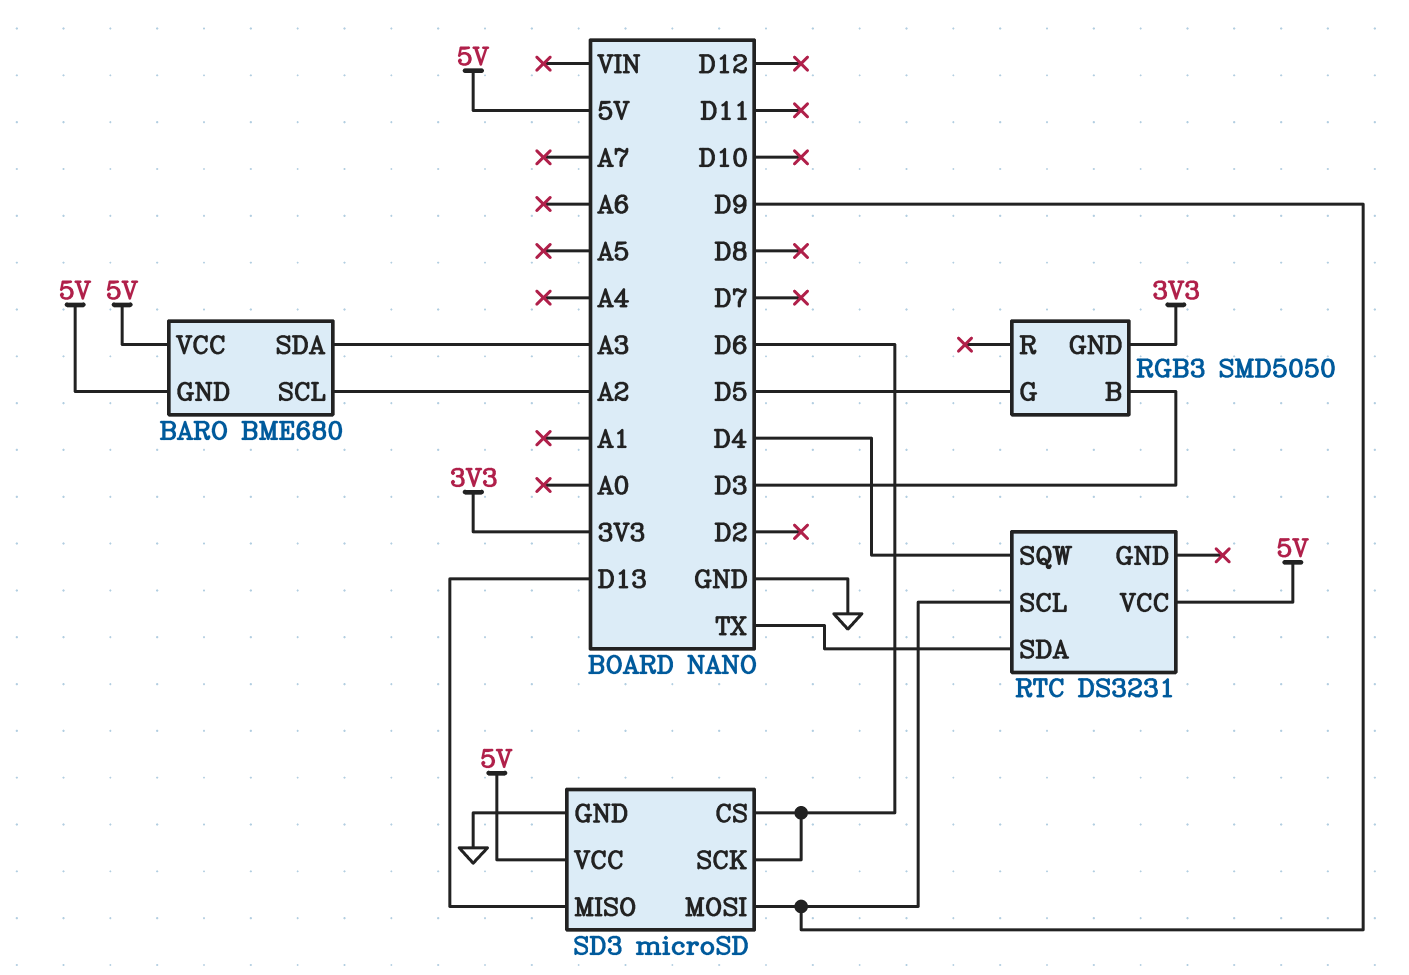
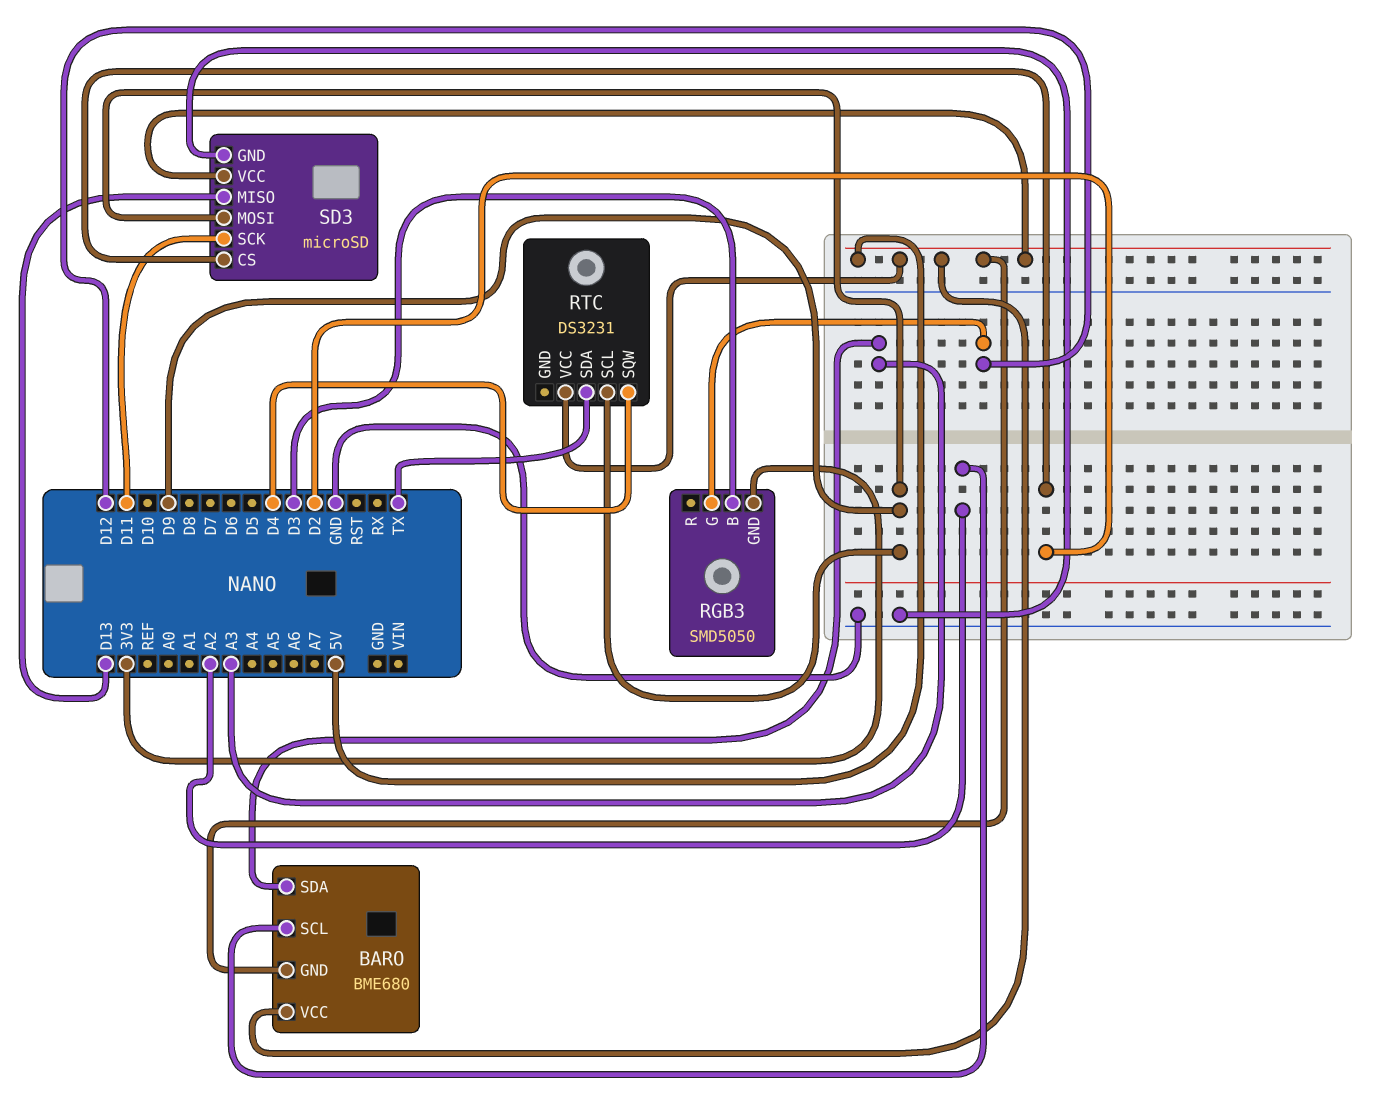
RGB3 pin G: D5 -> D12
SD3 pin CS: D6 -> D2
SD3 pin SCK: D6 -> D11

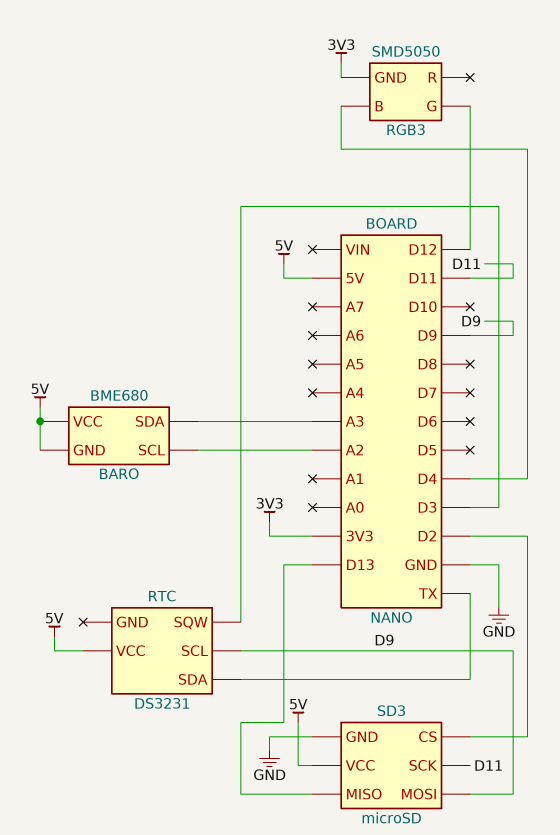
RGB3 pin B: D3 -> D4
RTC pin SQW: D4 -> D3

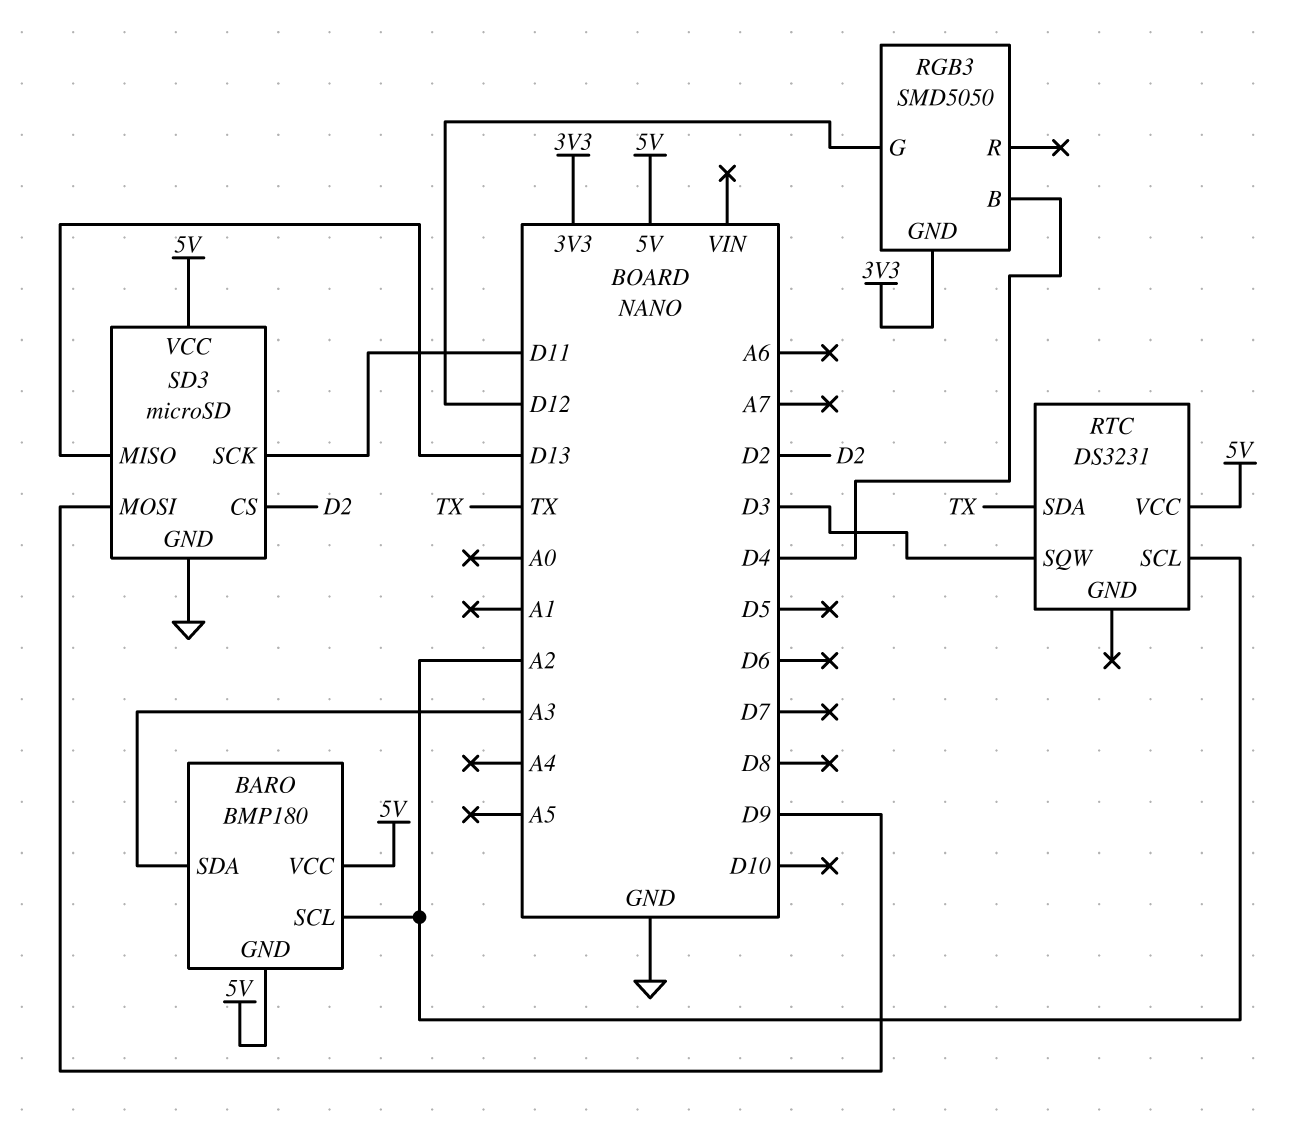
BARO: BME680 -> BMP180
RTC pin SCL: D9 -> A2

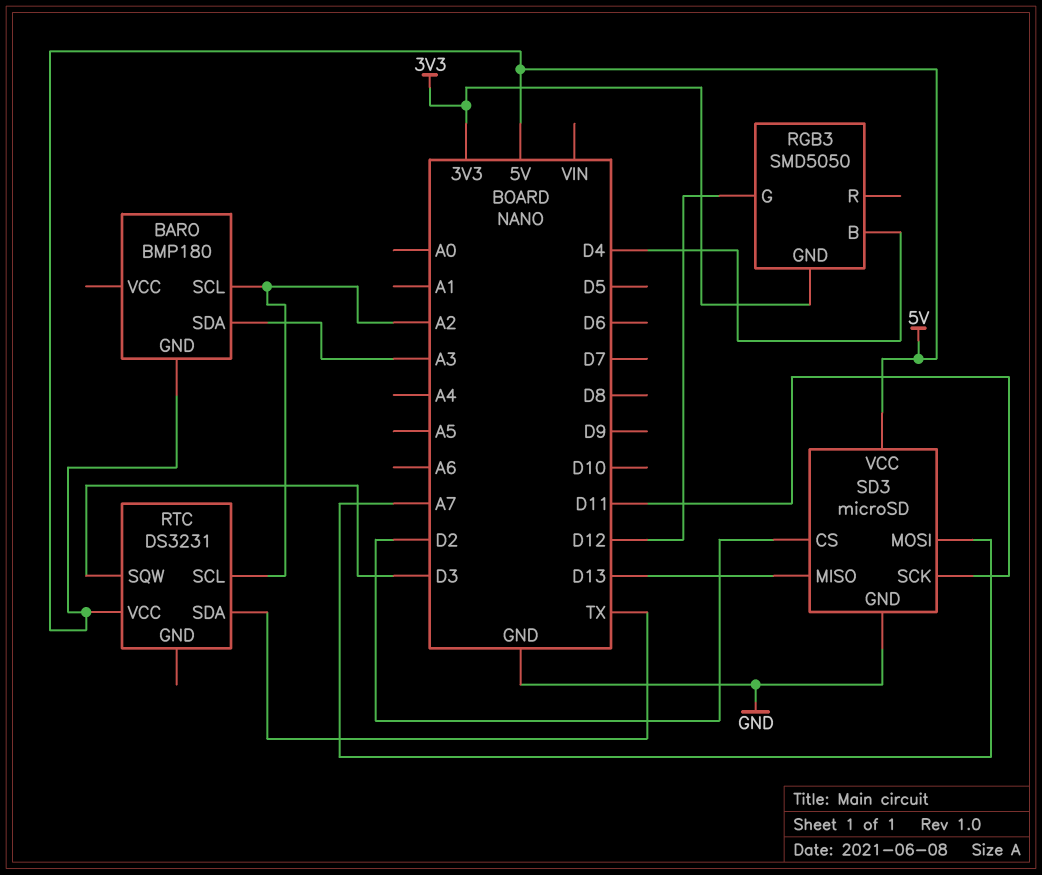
BARO pin VCC: 5V -> none
SD3 pin MOSI: D9 -> A7

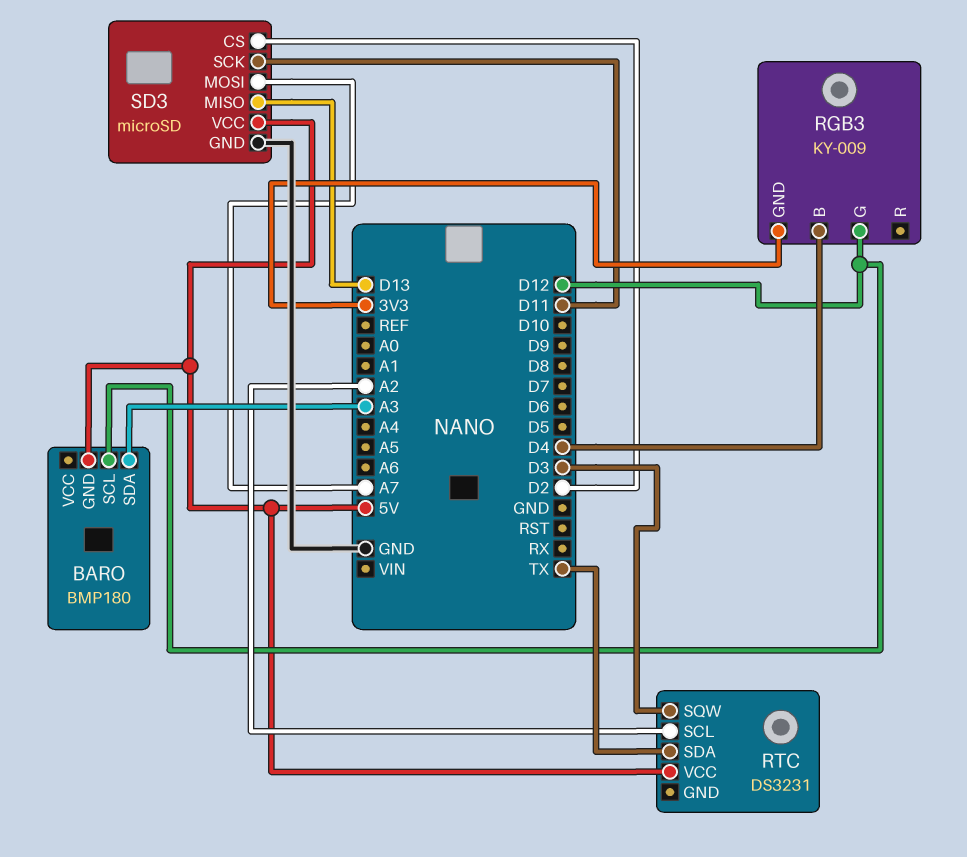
BARO pin SCL: A2 -> D12
RGB3: SMD5050 -> KY-009

